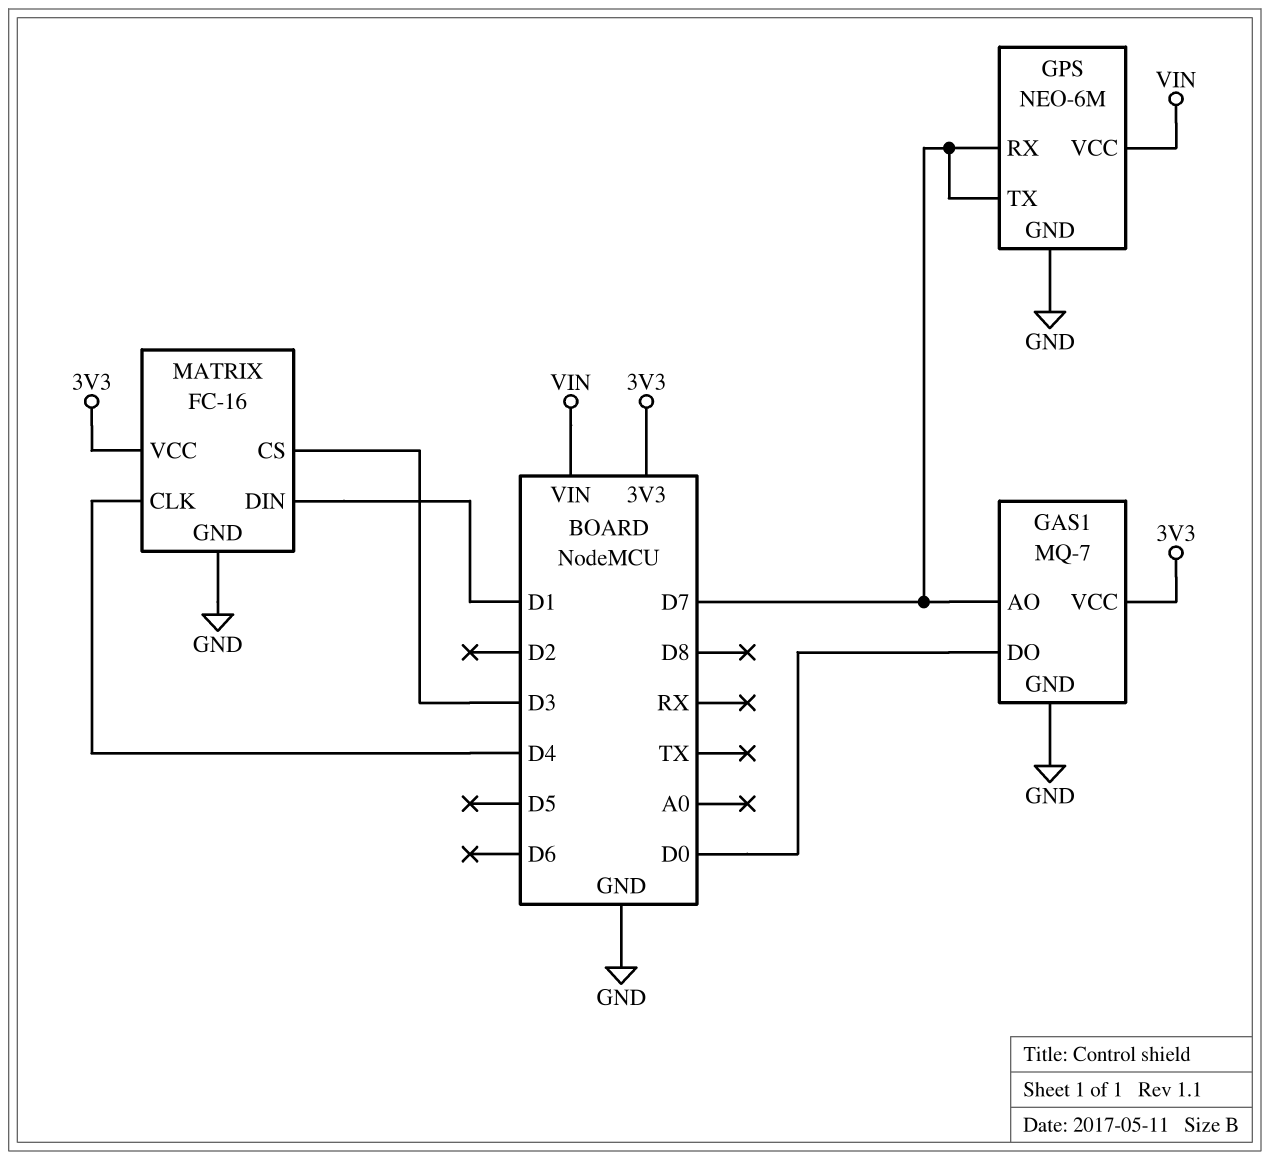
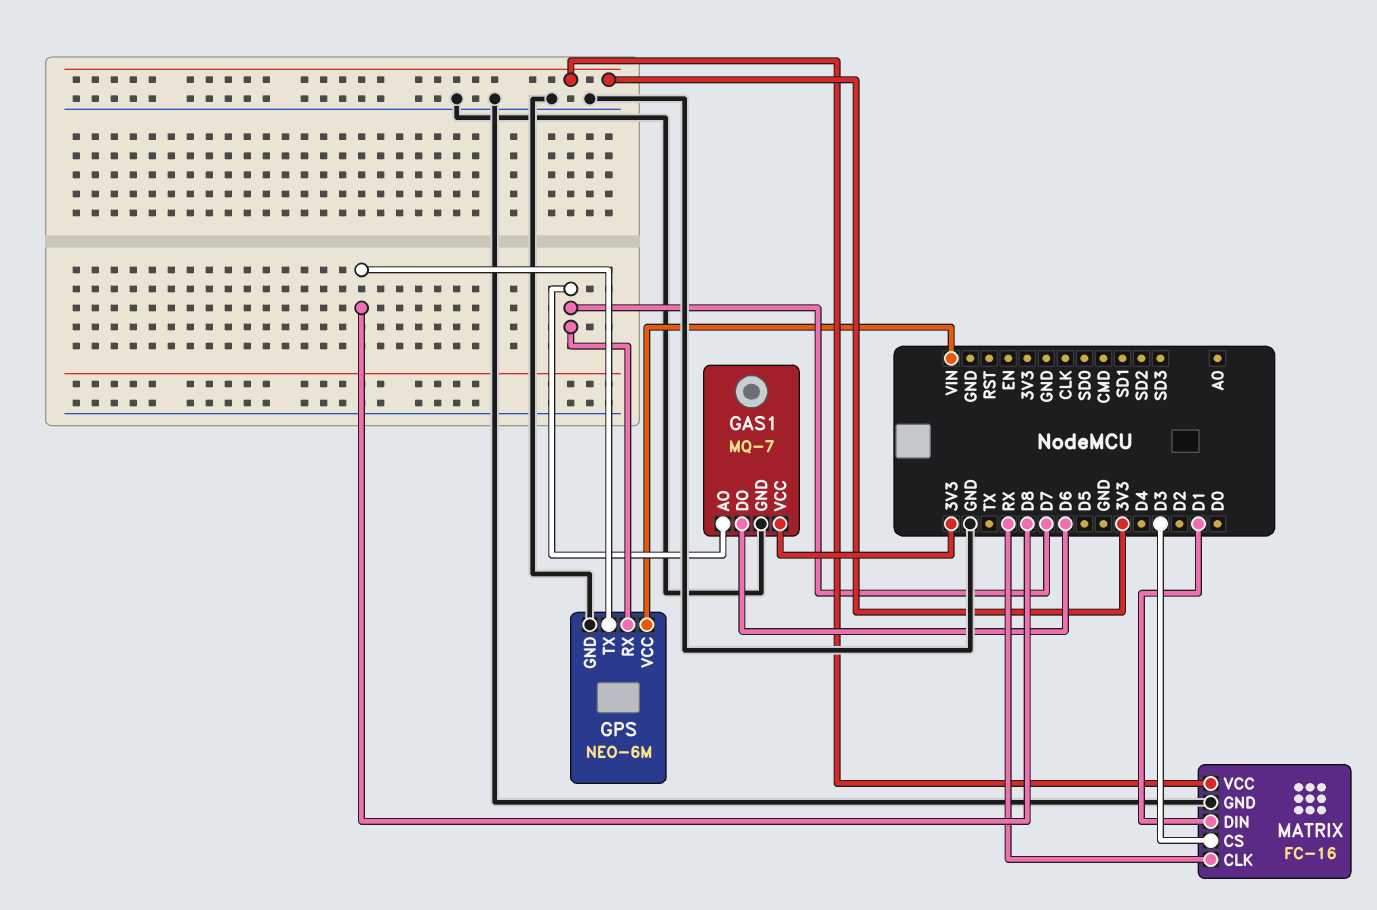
GAS1 pin DO: D0 -> D6
GPS pin TX: D7 -> D8
MATRIX pin CLK: D4 -> RX

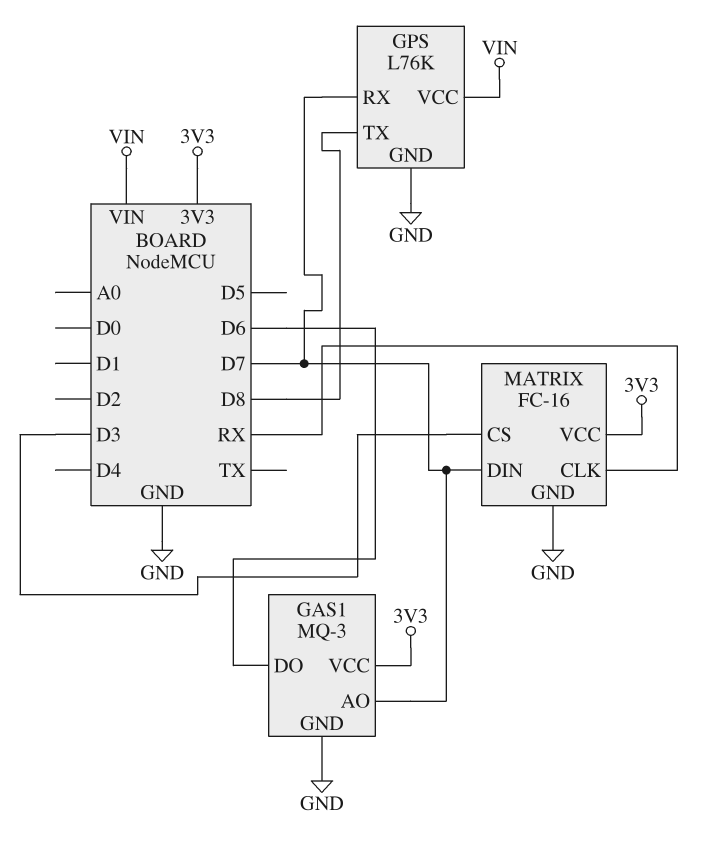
GAS1: MQ-7 -> MQ-3
GPS: NEO-6M -> L76K
MATRIX pin DIN: D1 -> D7

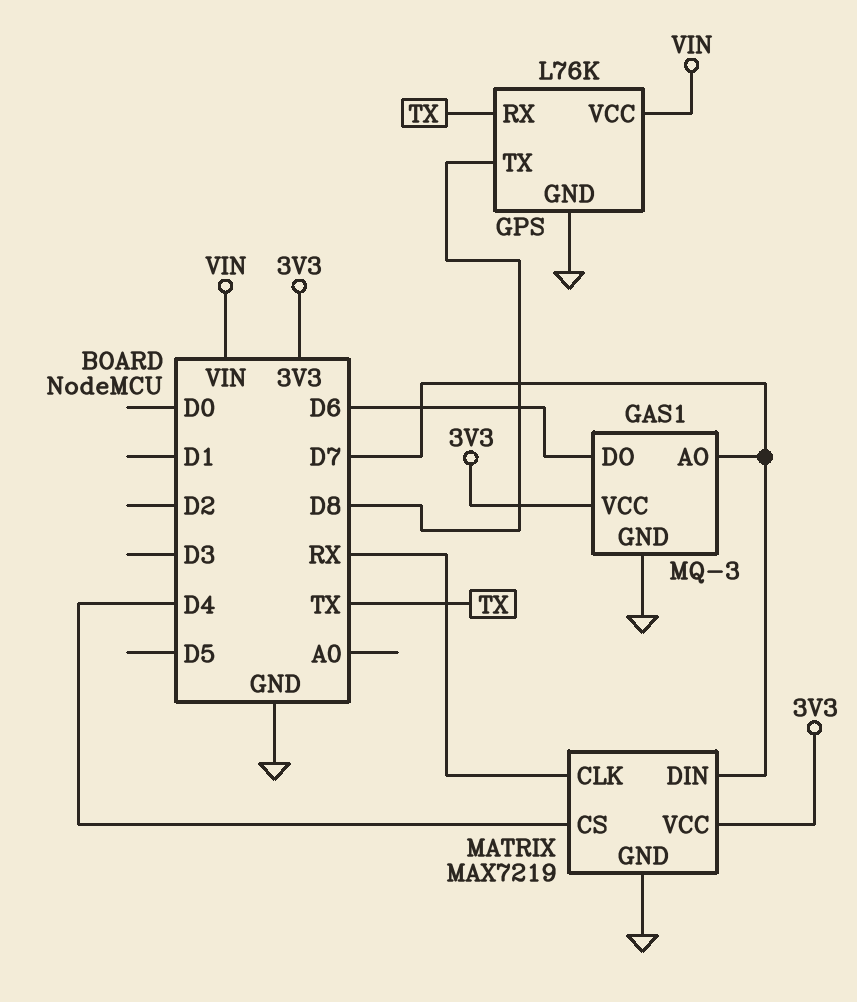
GPS pin RX: D7 -> TX
MATRIX: FC-16 -> MAX7219
MATRIX pin CS: D3 -> D4

